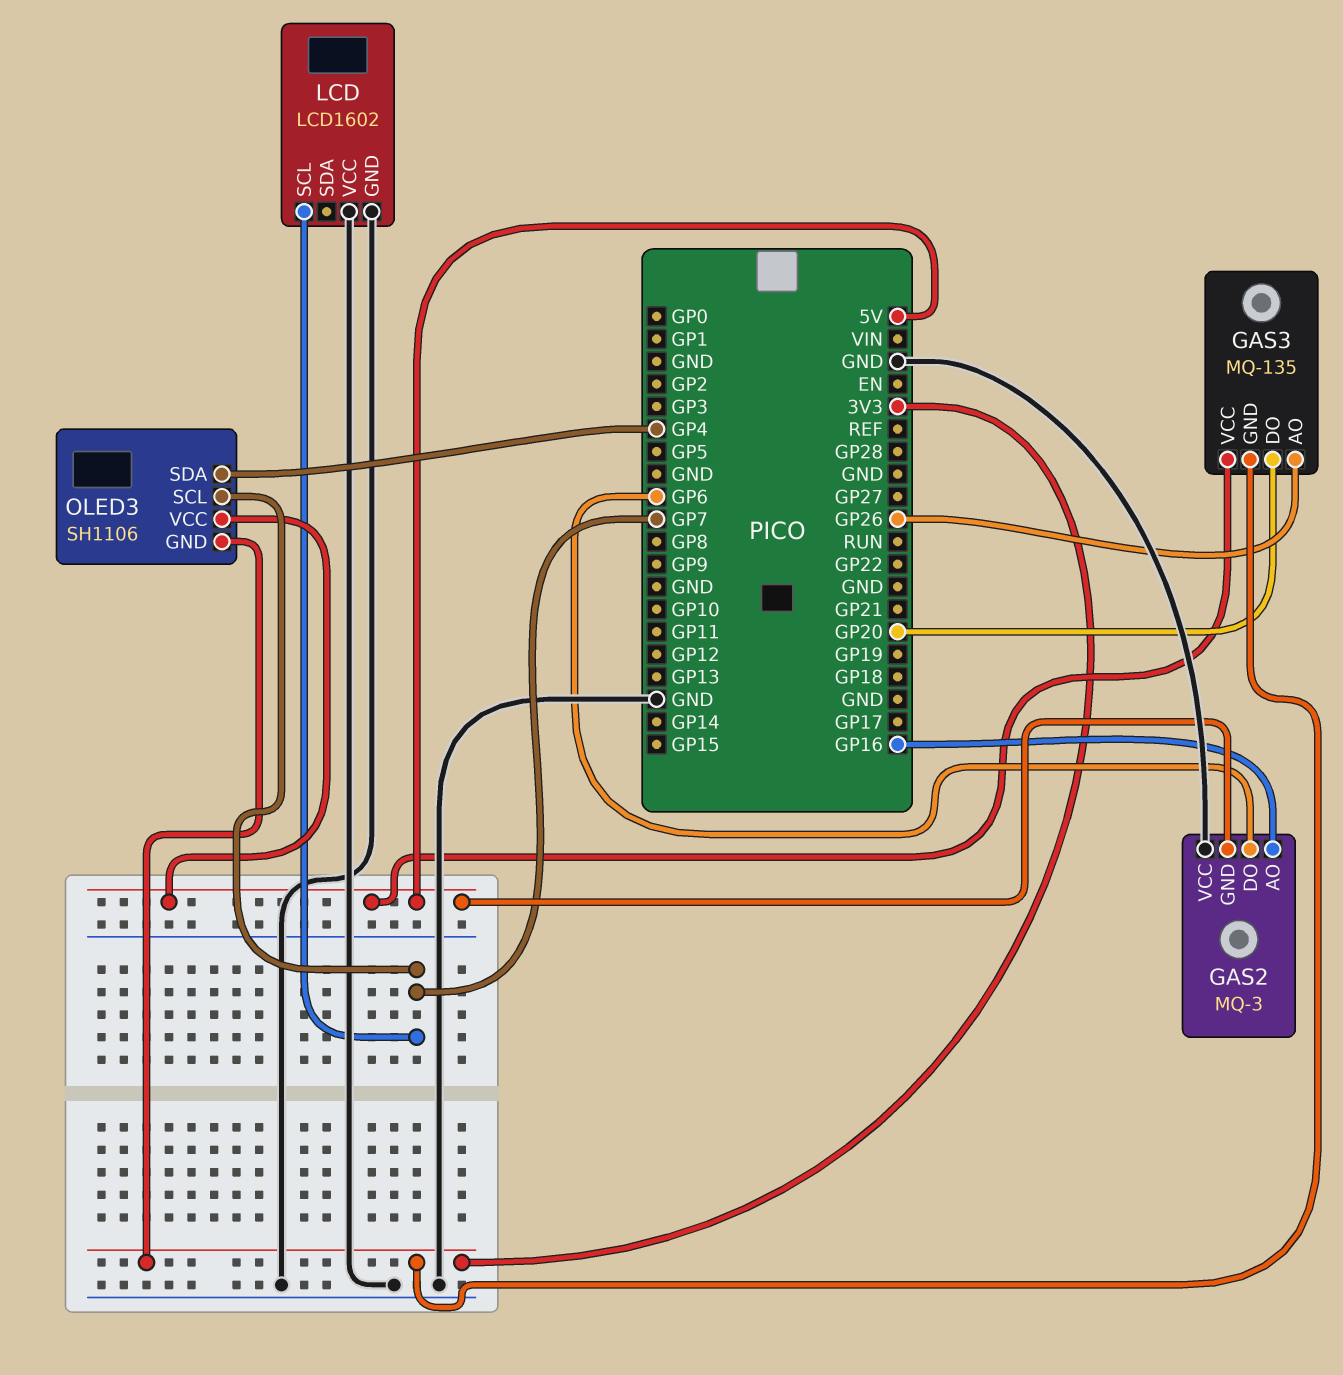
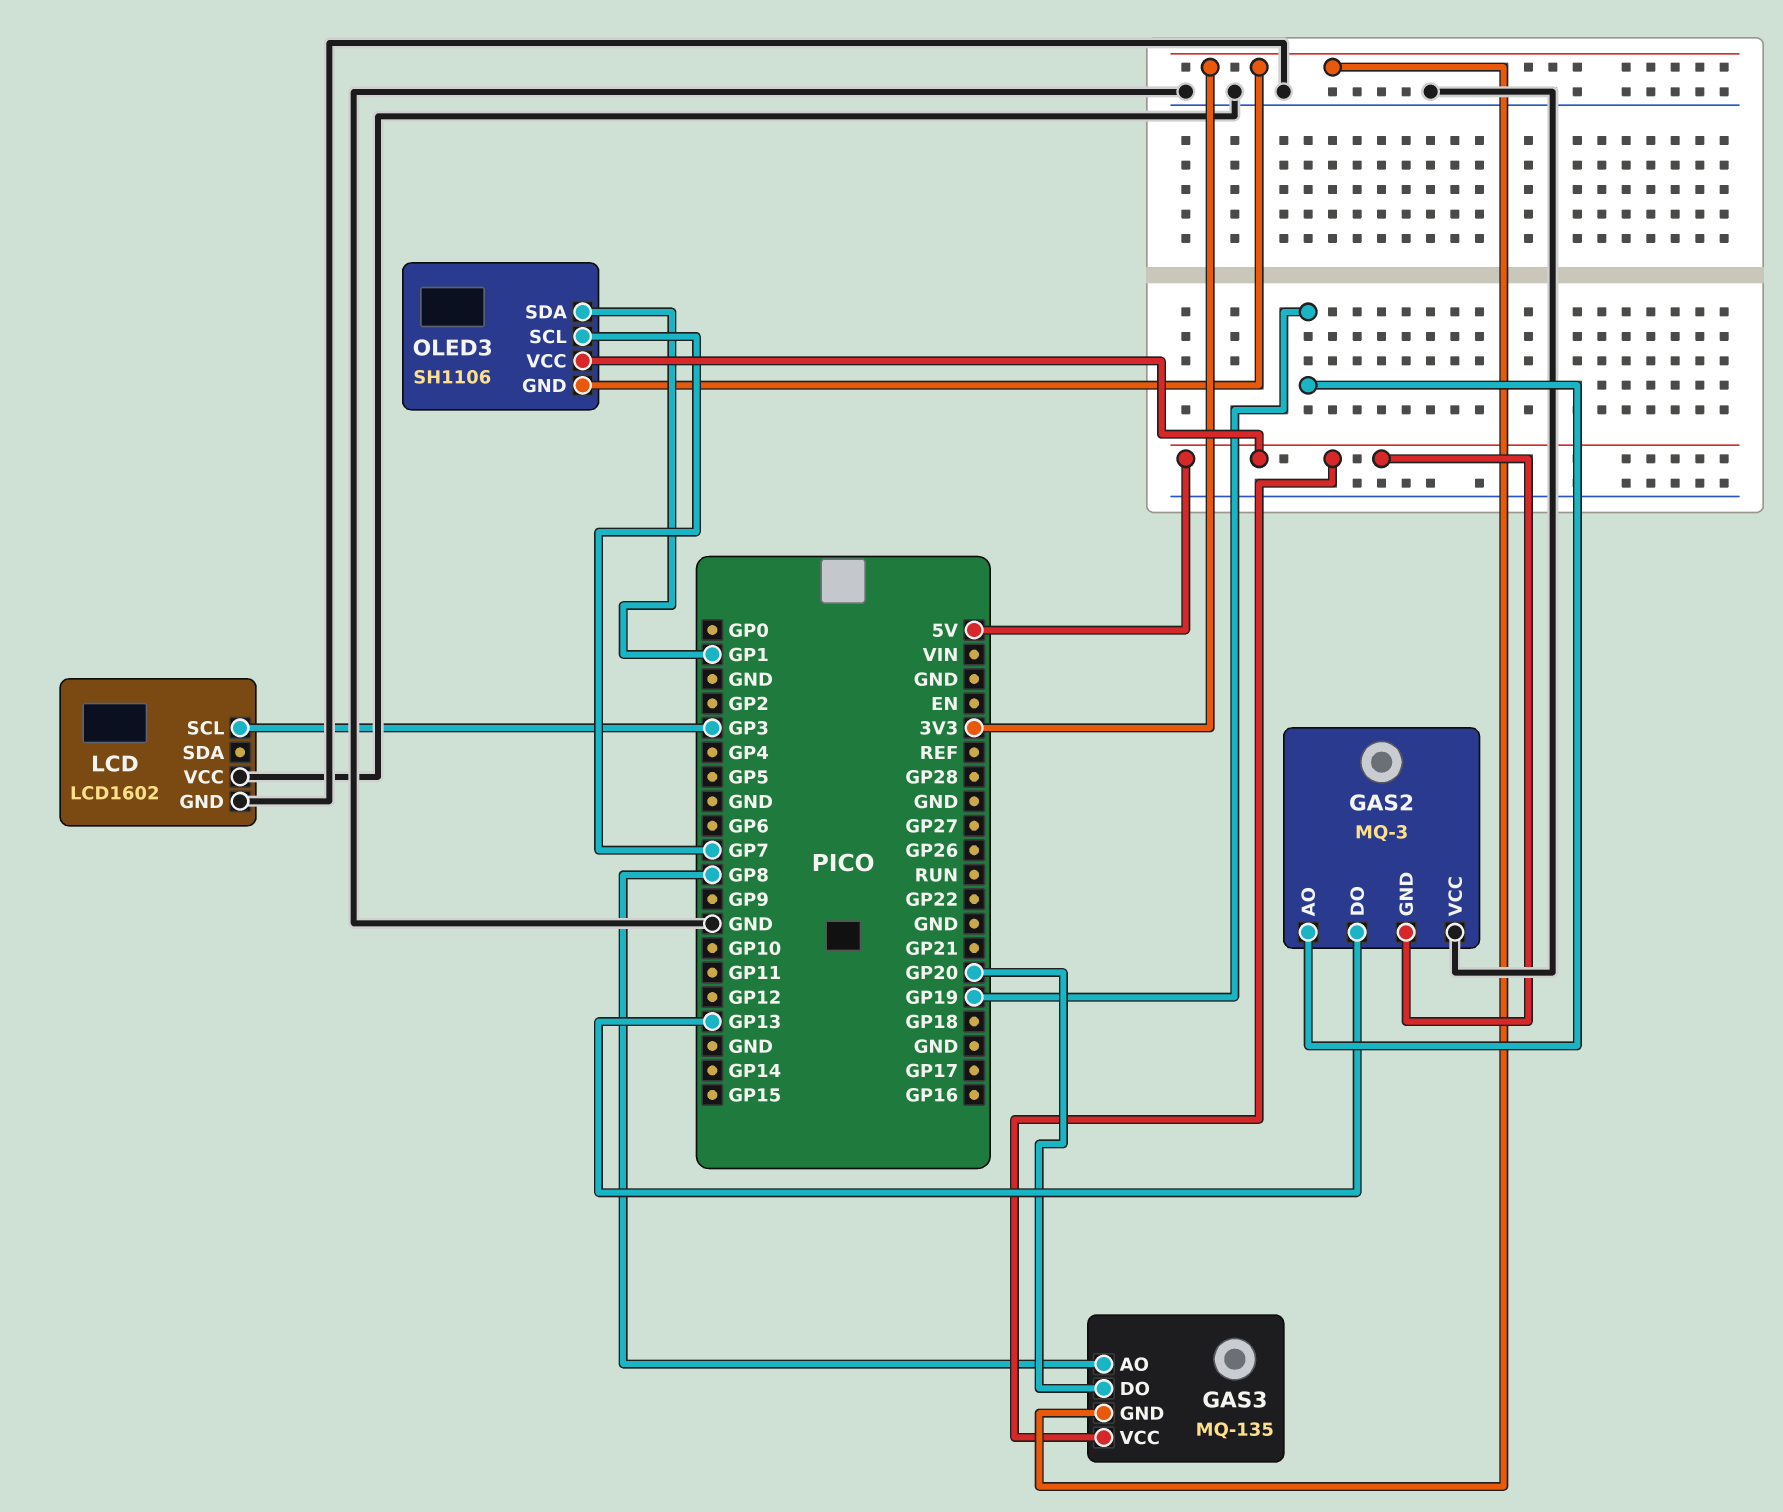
GAS2 pin AO: GP16 -> GP19
GAS2 pin DO: GP6 -> GP13
GAS3 pin AO: GP26 -> GP8
LCD pin SCL: GP7 -> GP3
OLED3 pin SDA: GP4 -> GP1

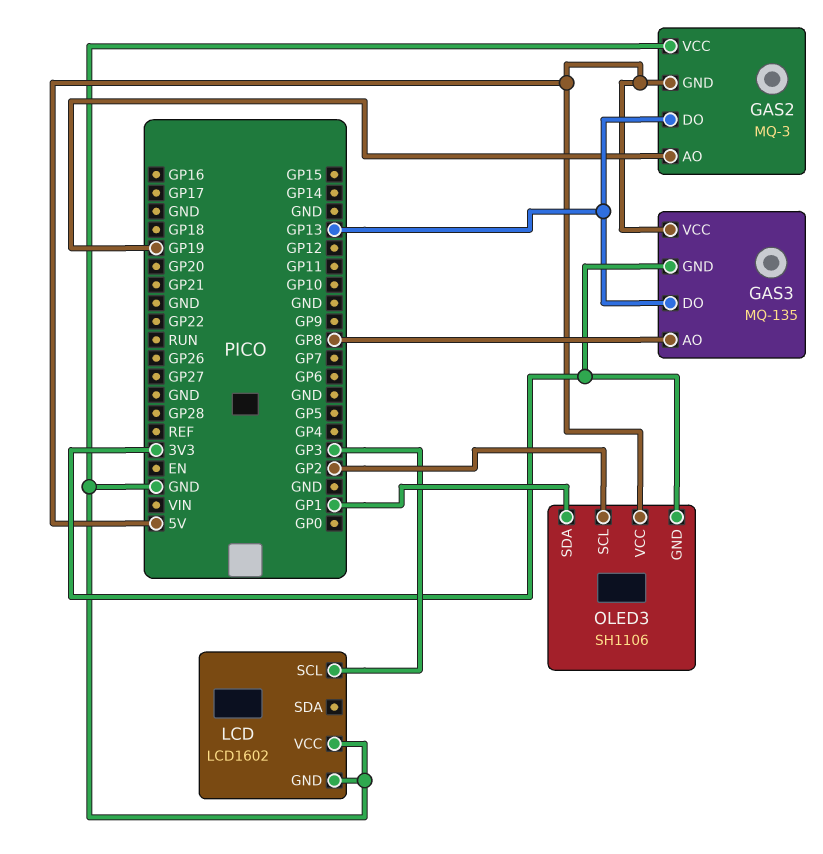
GAS3 pin DO: GP20 -> GP13
OLED3 pin SCL: GP7 -> GP2

